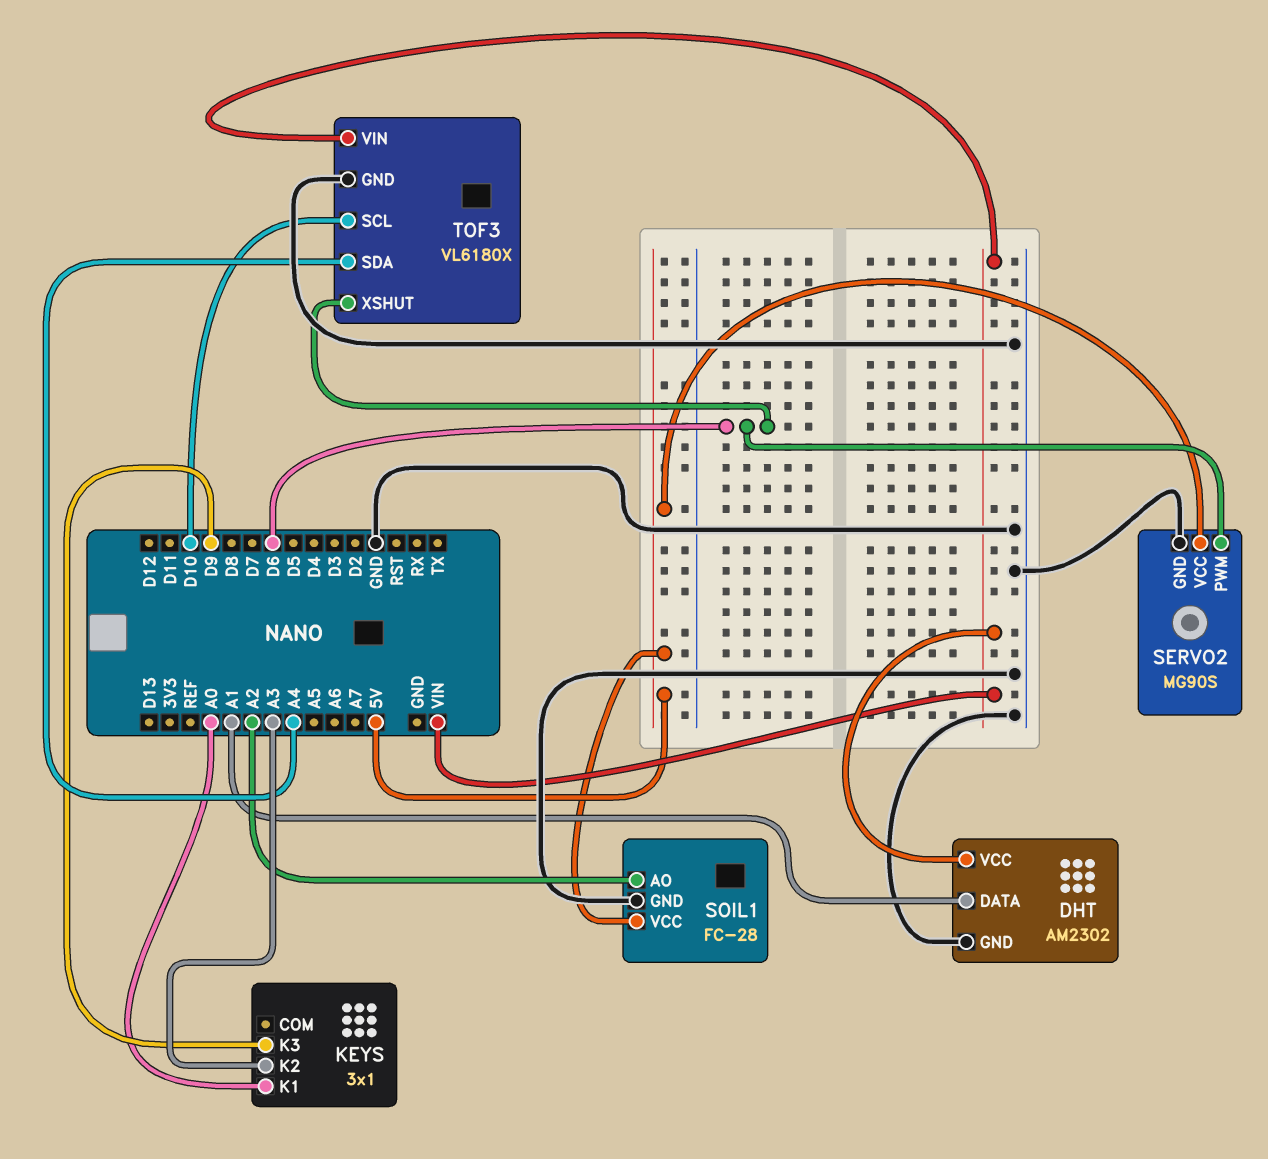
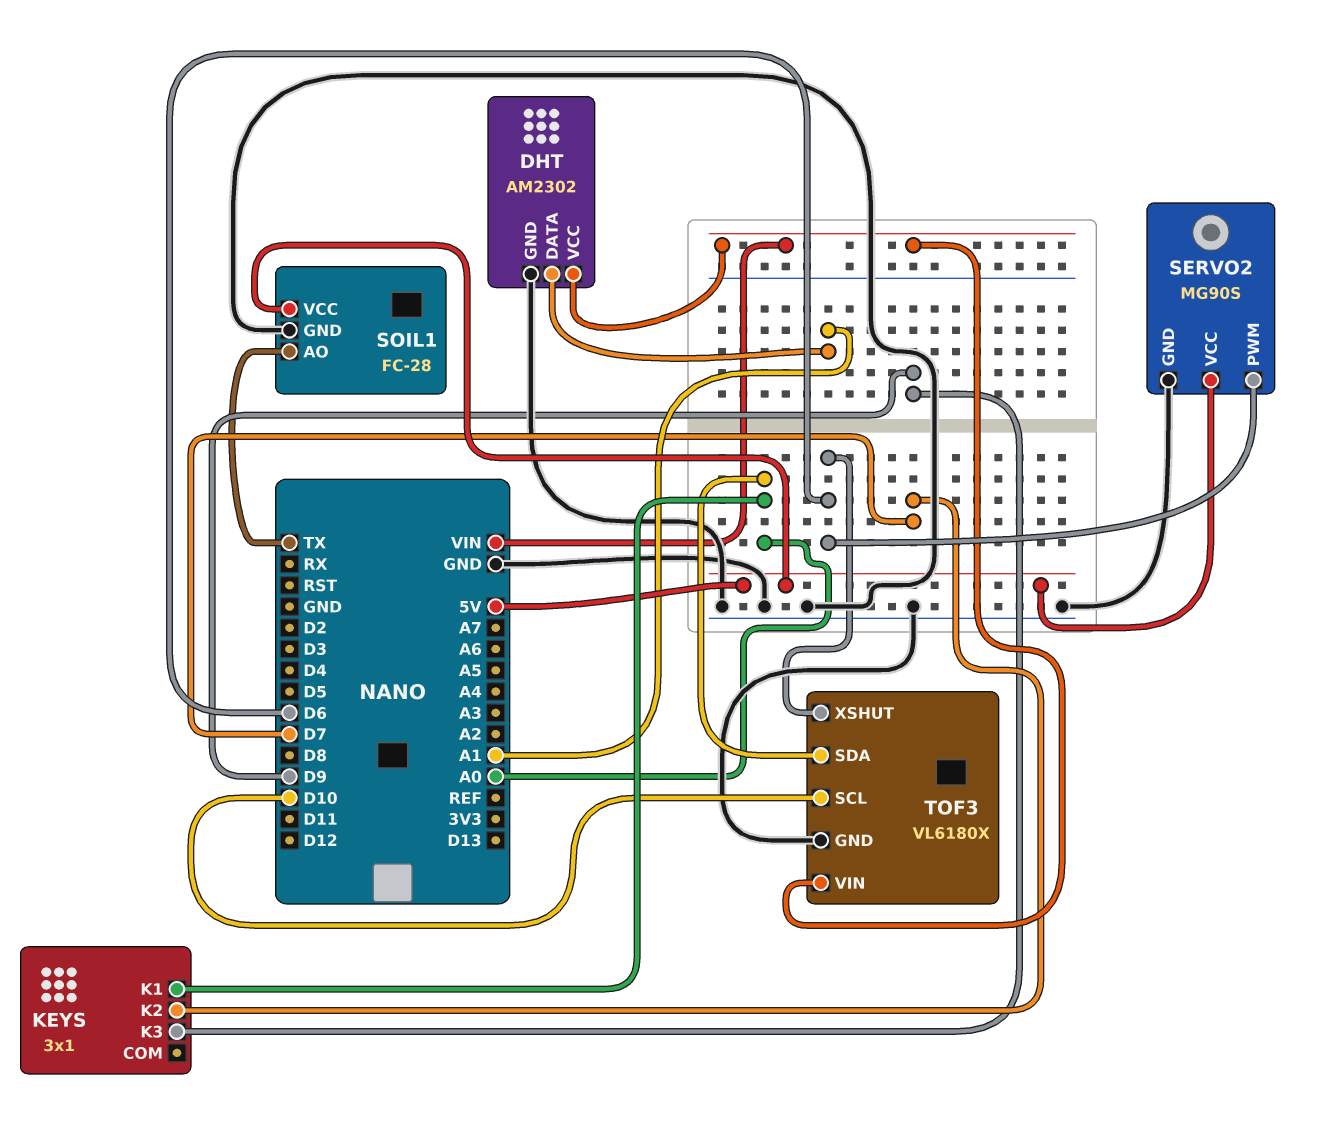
KEYS pin K2: A3 -> D7
SOIL1 pin AO: A2 -> TX
TOF3 pin SDA: A4 -> A0

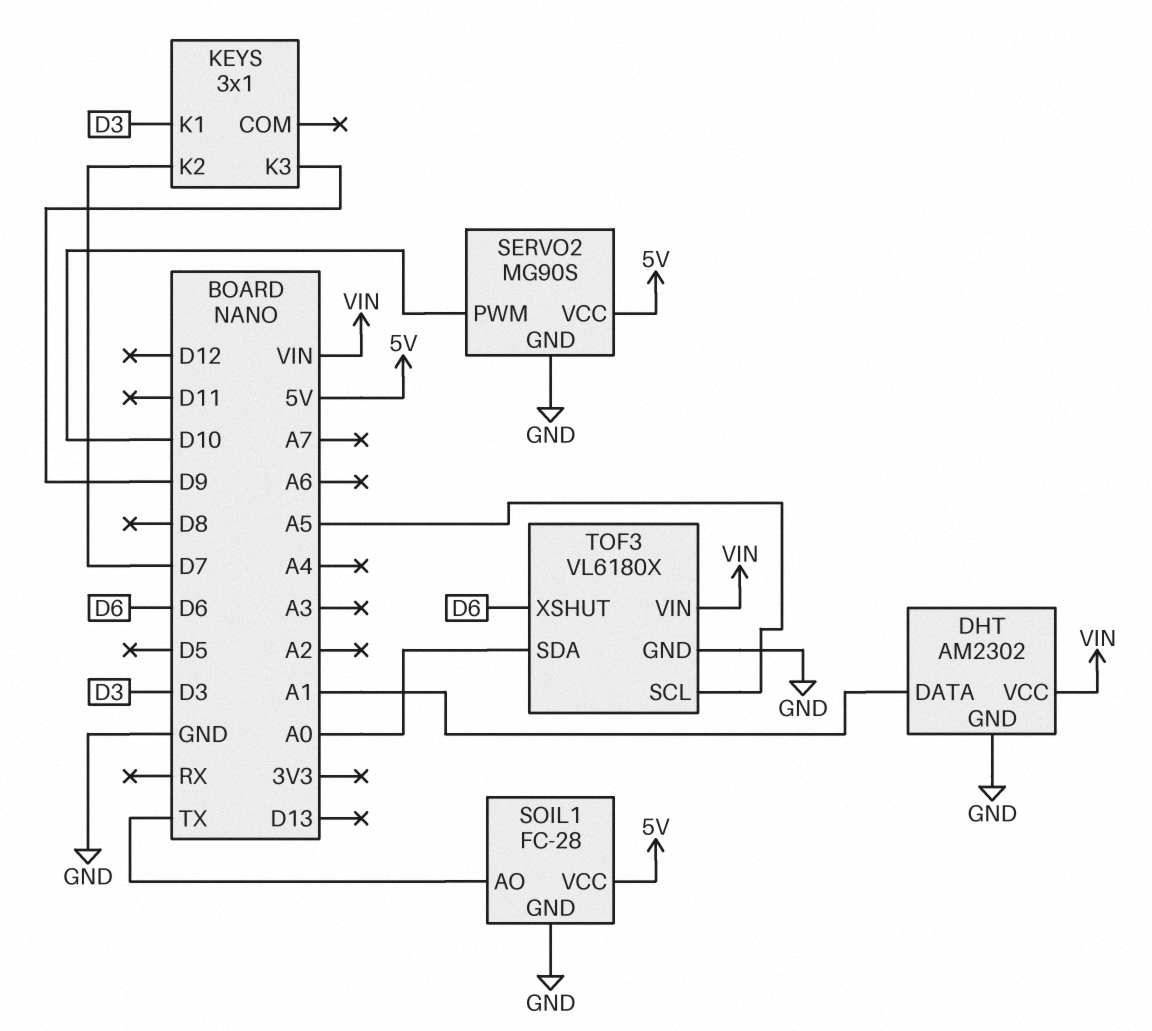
KEYS pin K1: A0 -> D3
SERVO2 pin PWM: D6 -> D10
TOF3 pin SCL: D10 -> A5

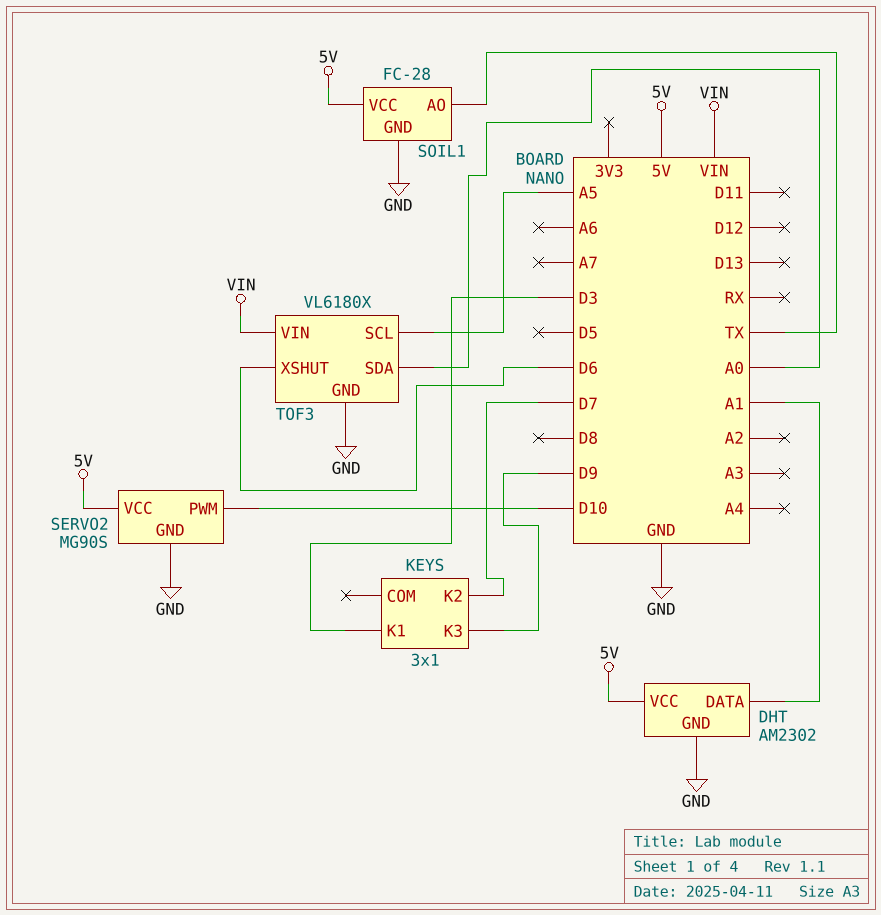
DHT pin VCC: VIN -> 5V

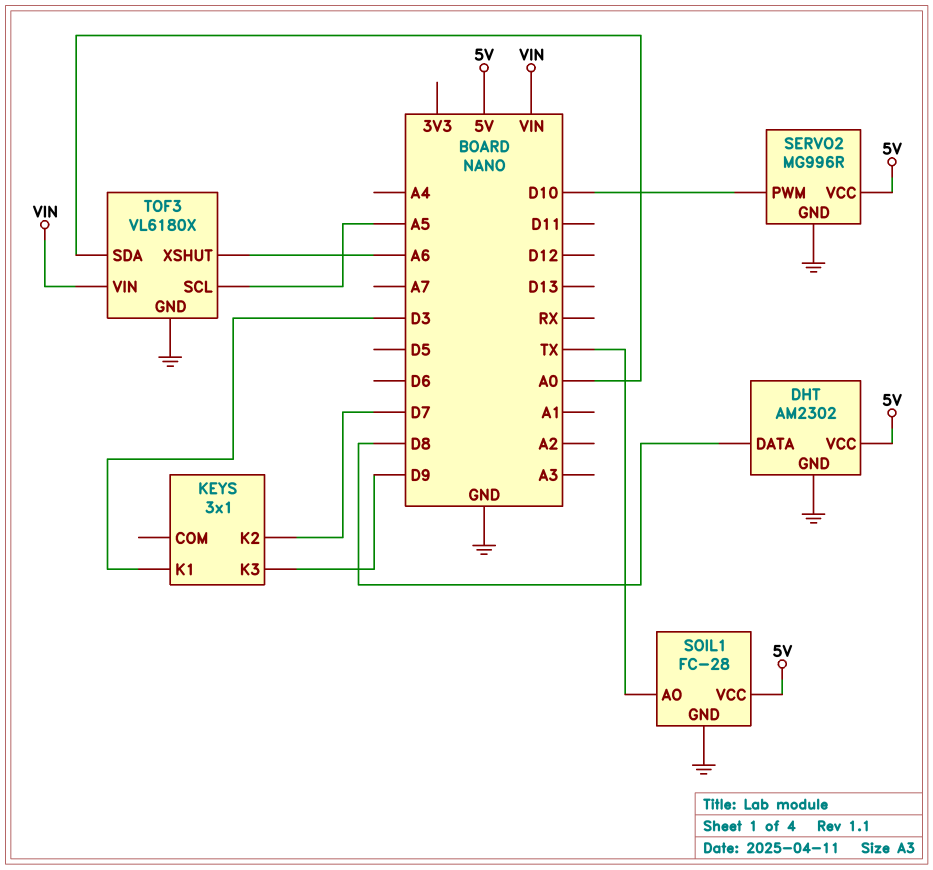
DHT pin DATA: A1 -> D8
SERVO2: MG90S -> MG996R
TOF3 pin XSHUT: D6 -> A6

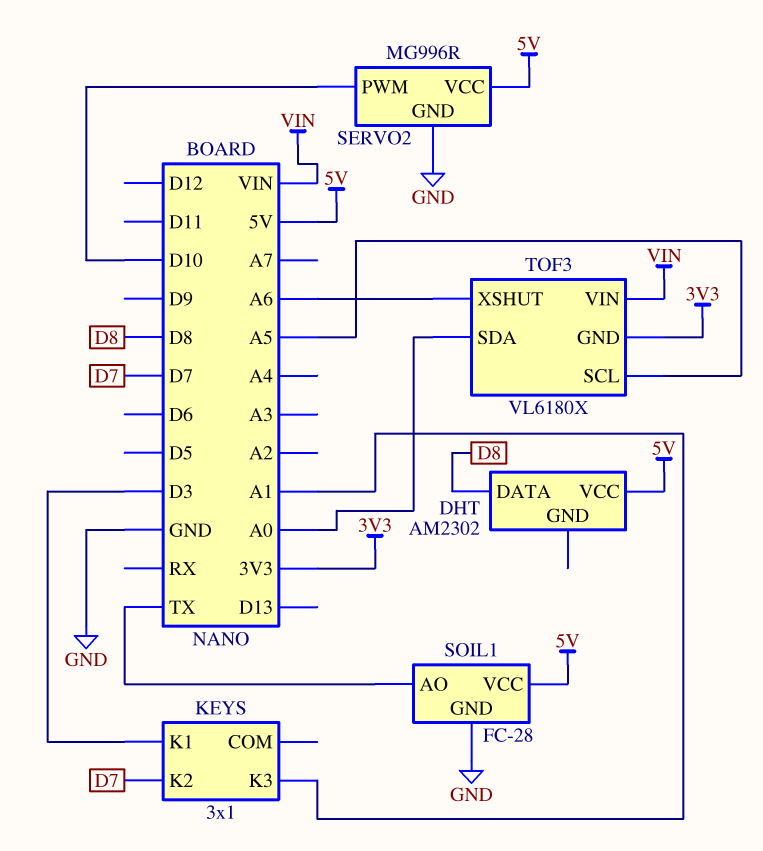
DHT pin GND: GND -> none
KEYS pin K3: D9 -> A1
TOF3 pin GND: GND -> 3V3

